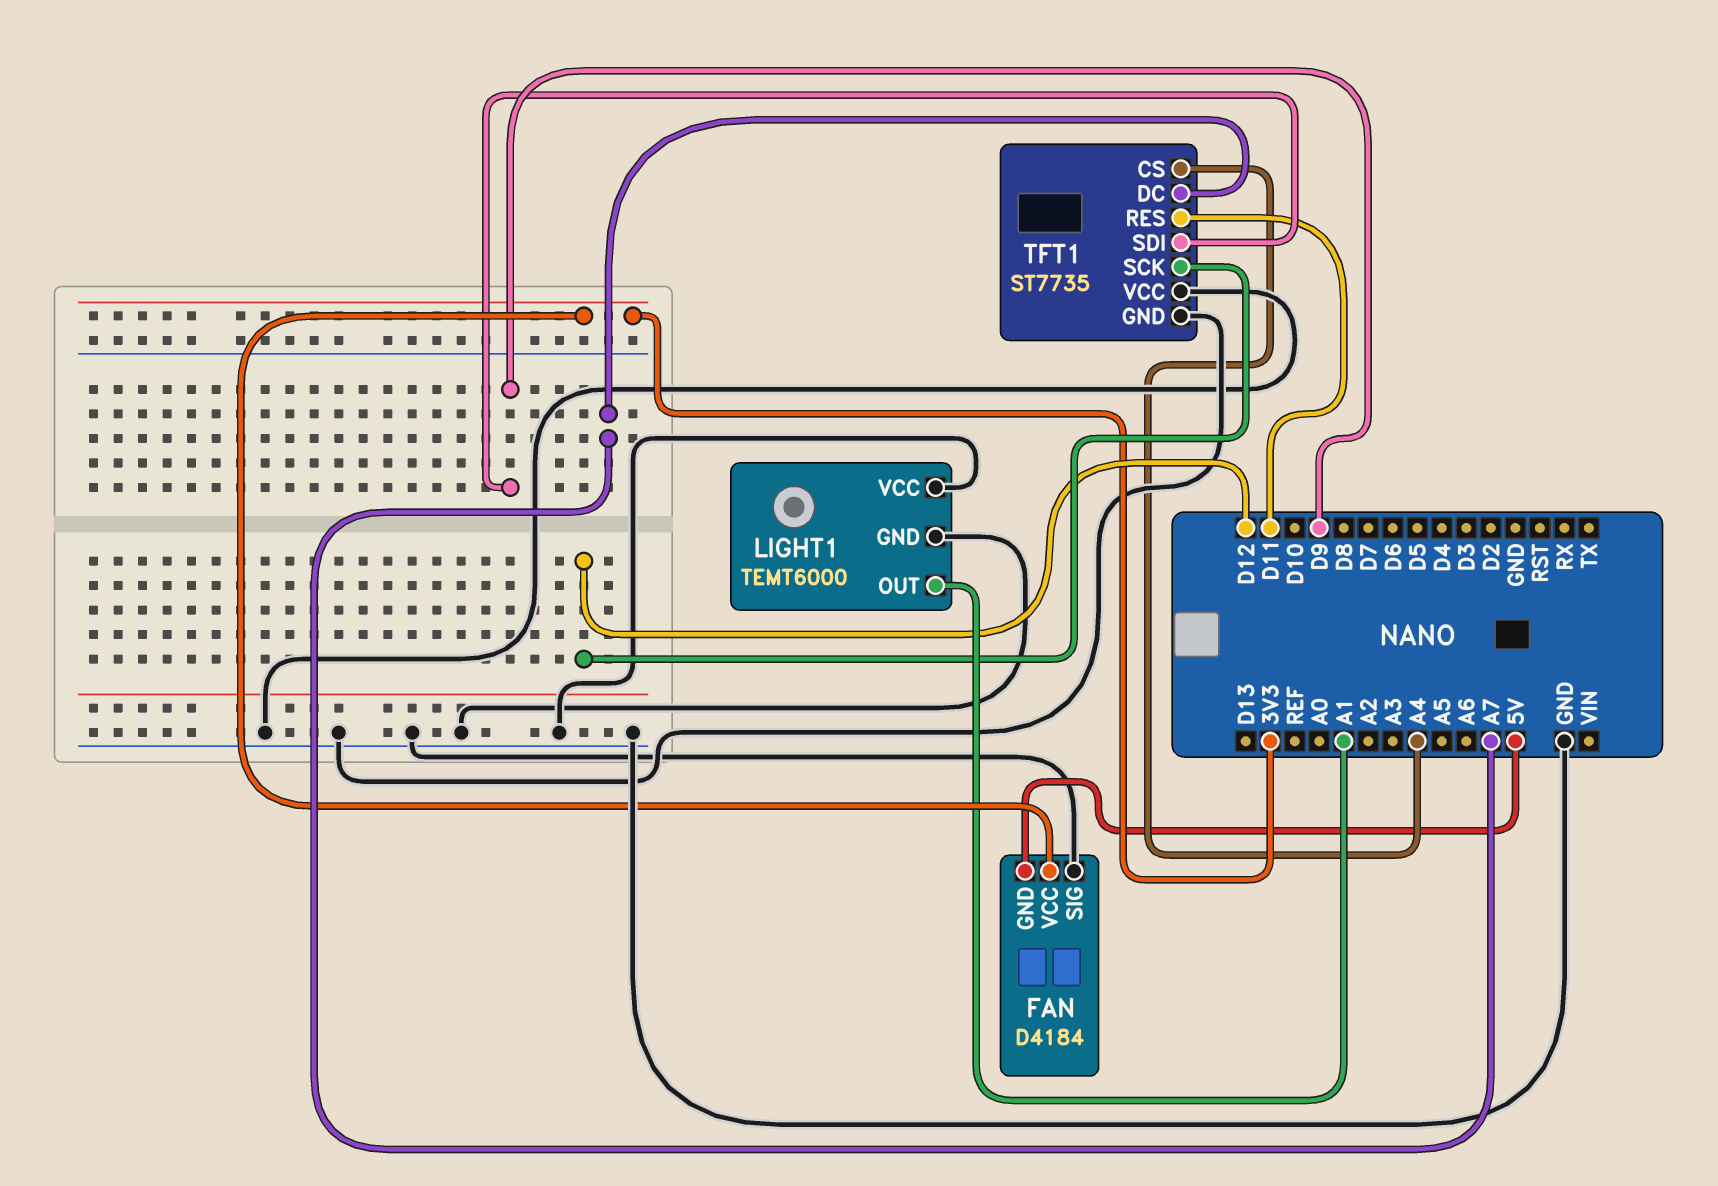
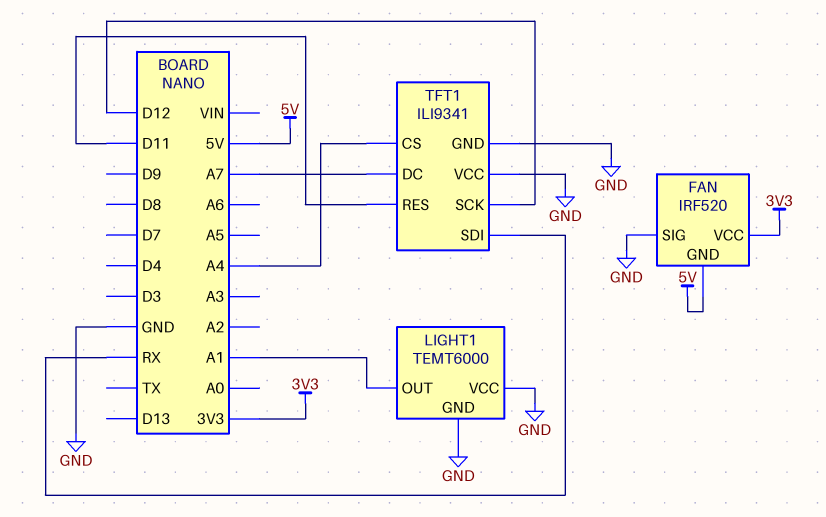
FAN: D4184 -> IRF520
TFT1: ST7735 -> ILI9341
TFT1 pin SDI: D9 -> RX

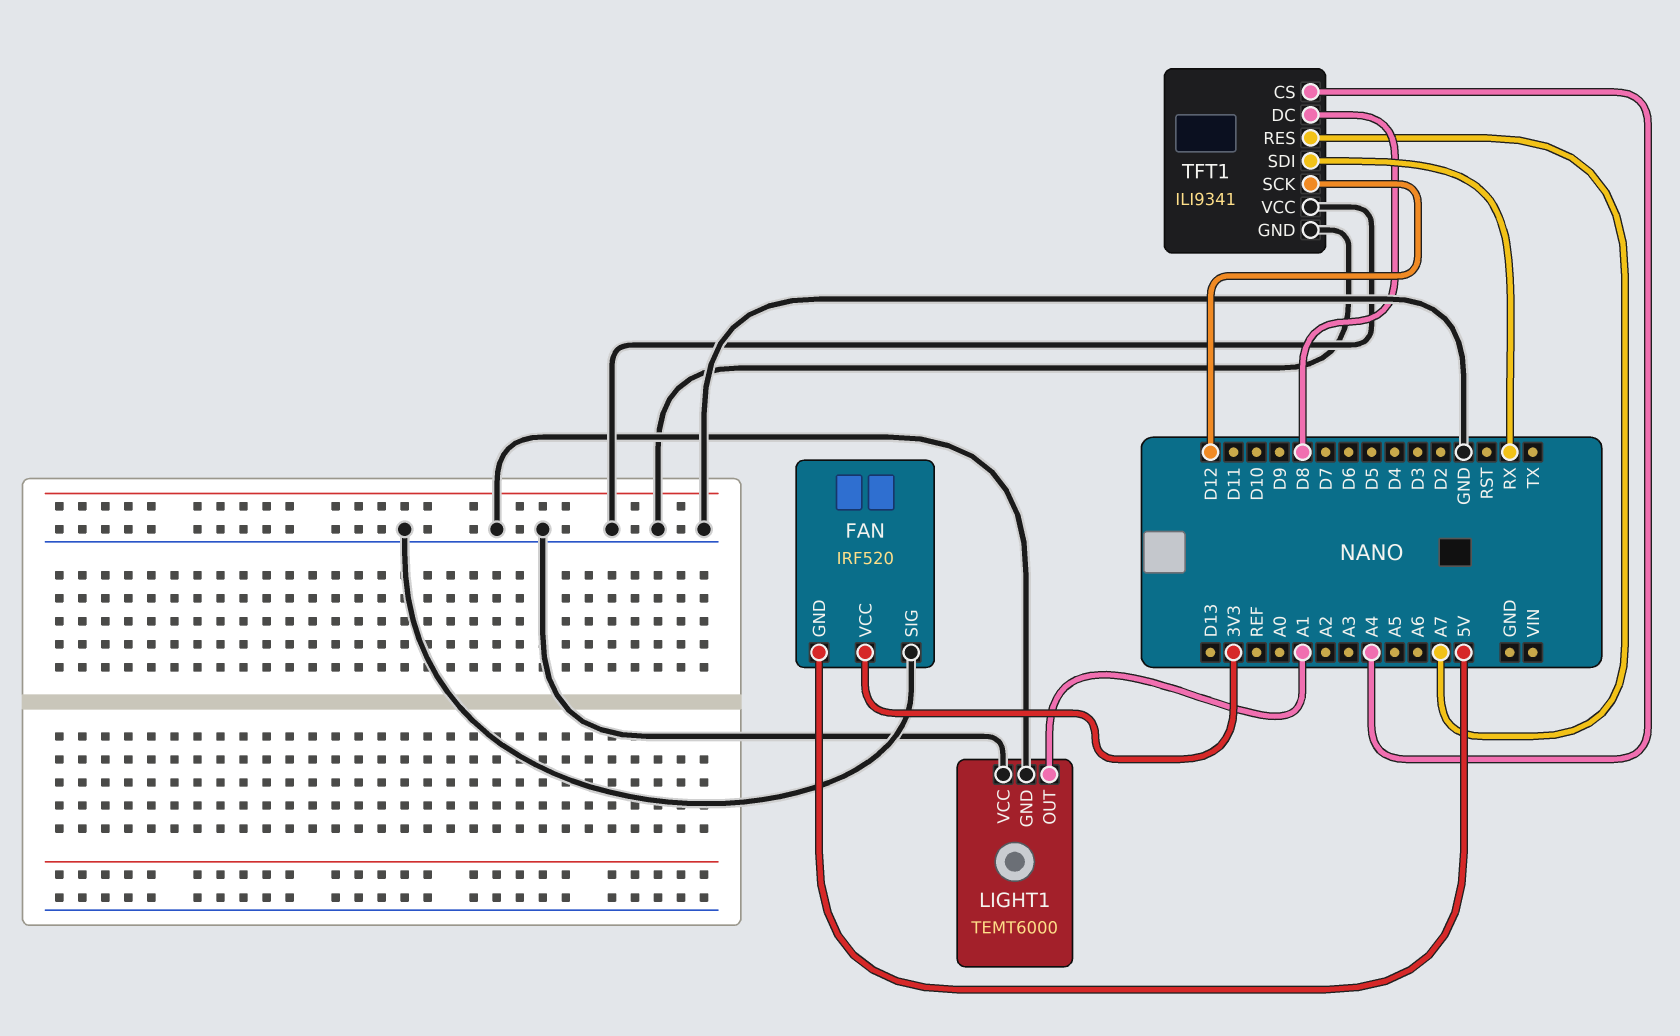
TFT1 pin DC: A7 -> D8
TFT1 pin RES: D11 -> A7

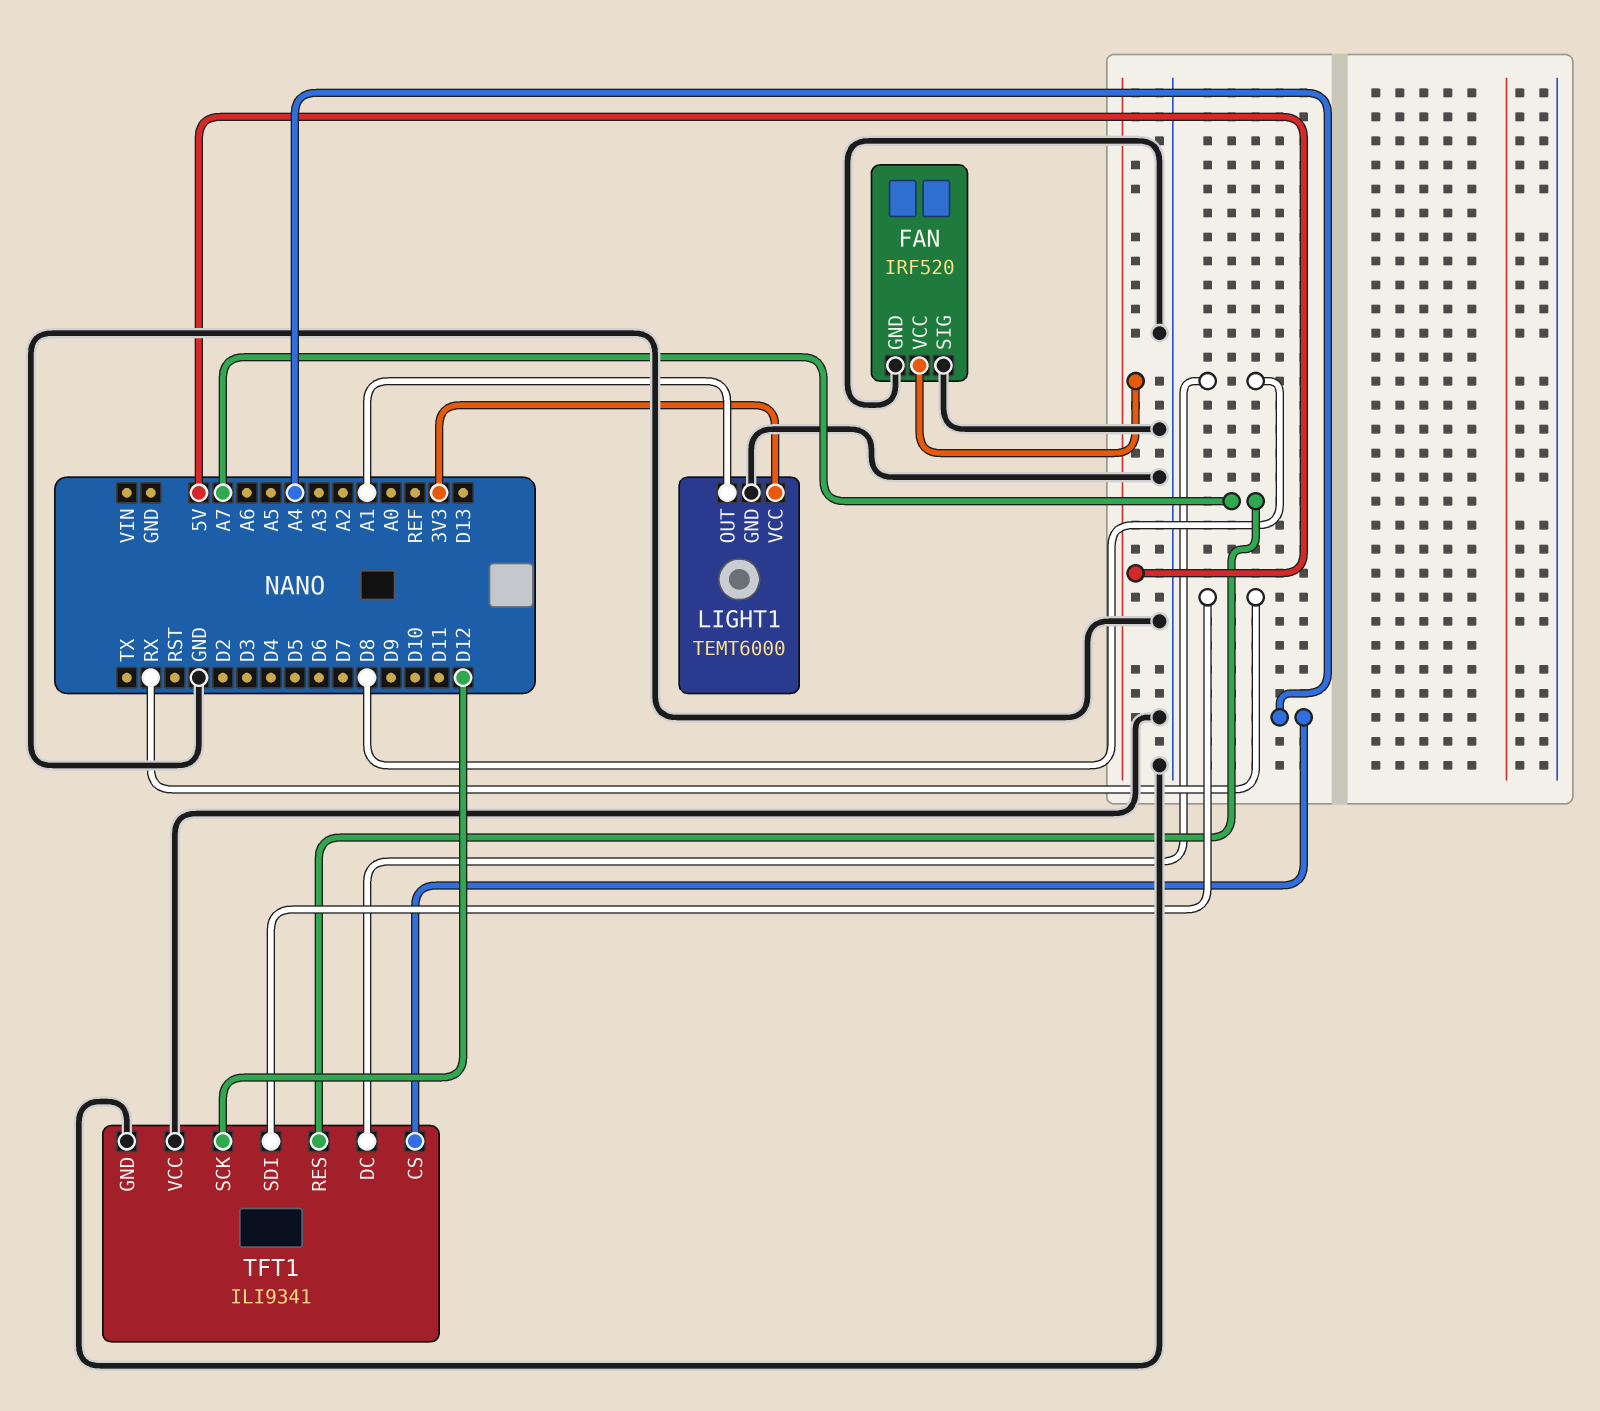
FAN pin GND: 5V -> GND
FAN pin VCC: 3V3 -> 5V
LIGHT1 pin VCC: GND -> 3V3

